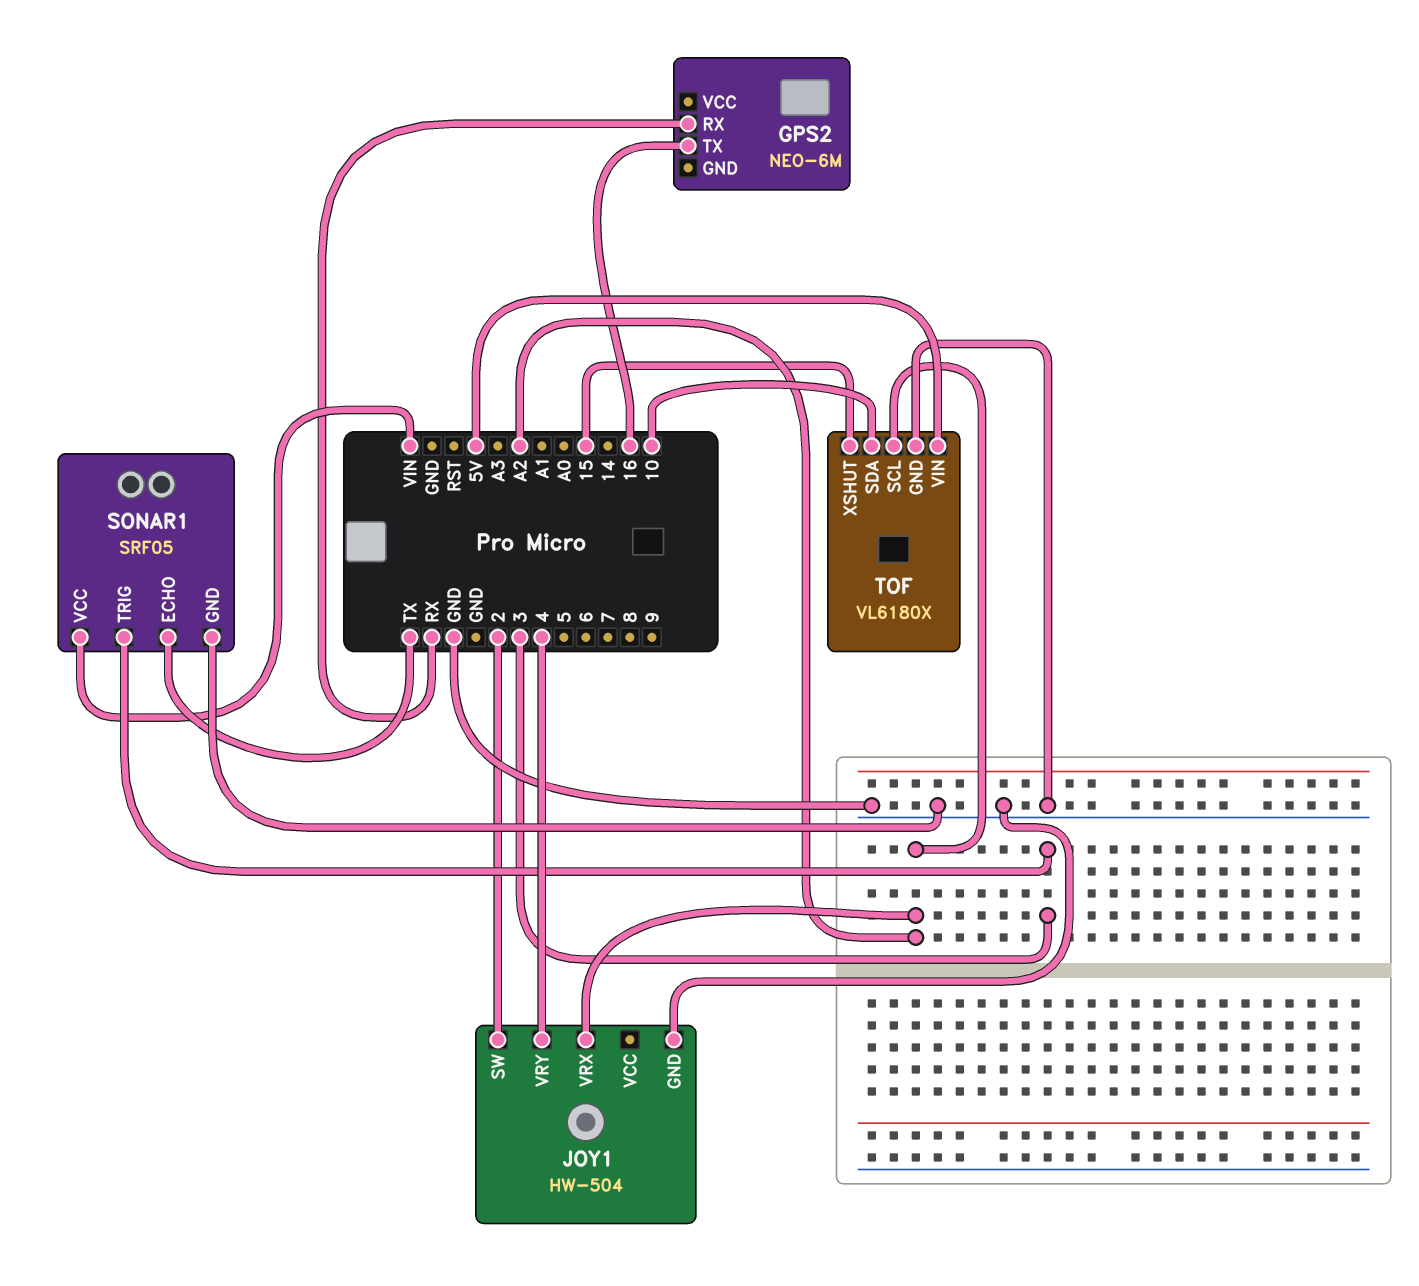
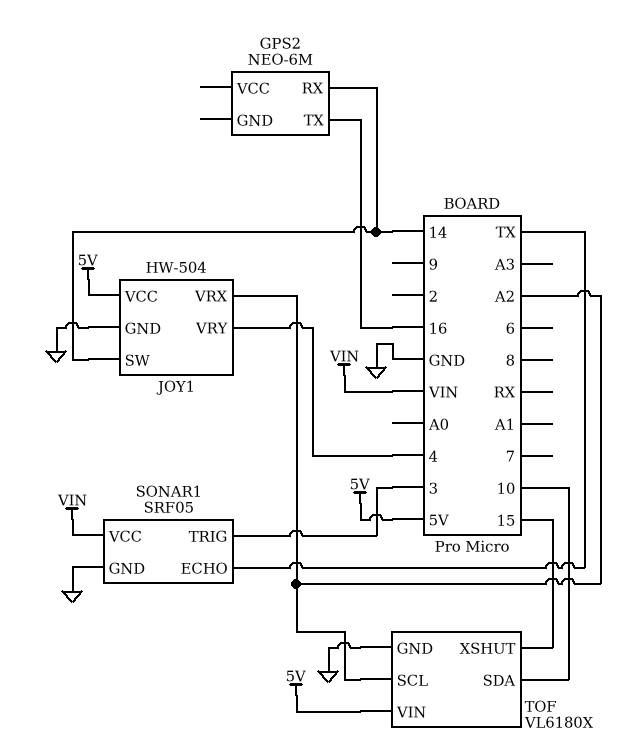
GPS2 pin RX: RX -> 14
JOY1 pin SW: 2 -> 14
JOY1 pin VCC: none -> 5V

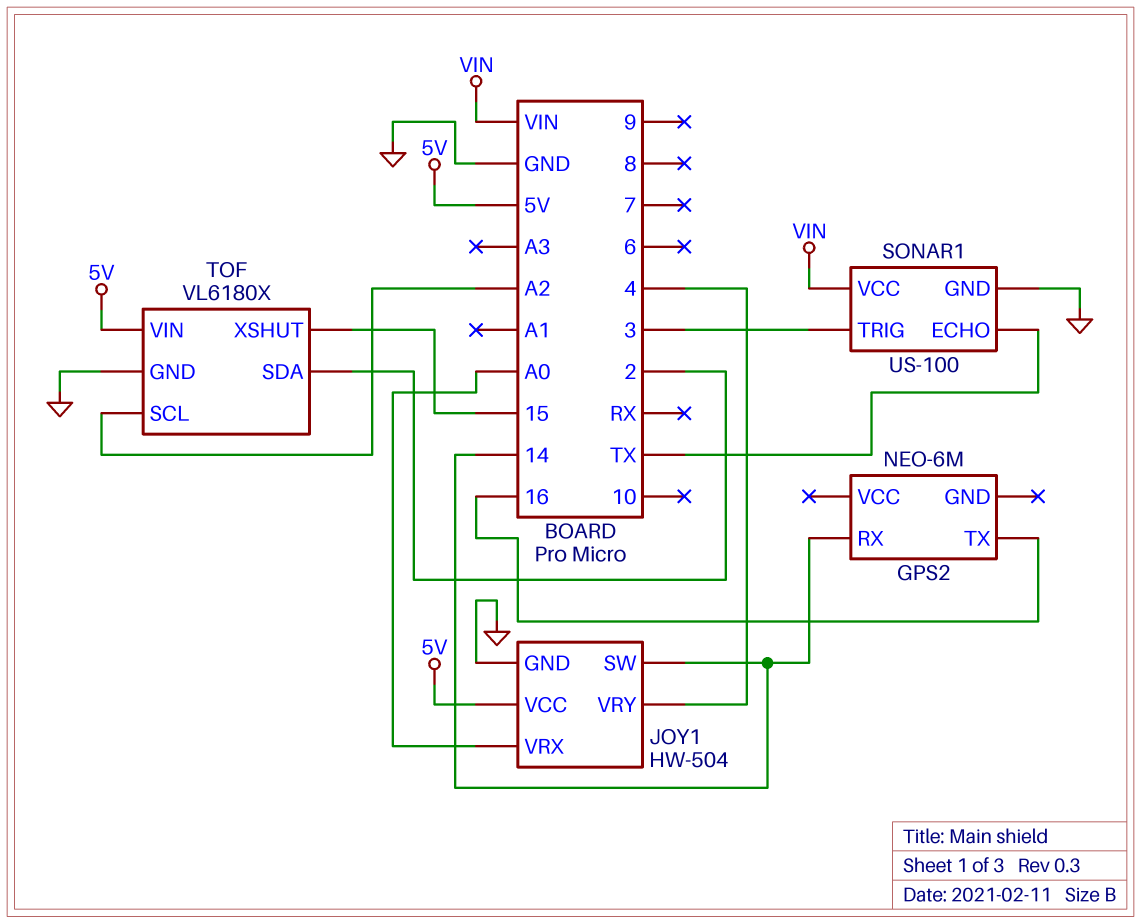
JOY1 pin VRX: A2 -> A0
SONAR1: SRF05 -> US-100
TOF pin SDA: 10 -> 2

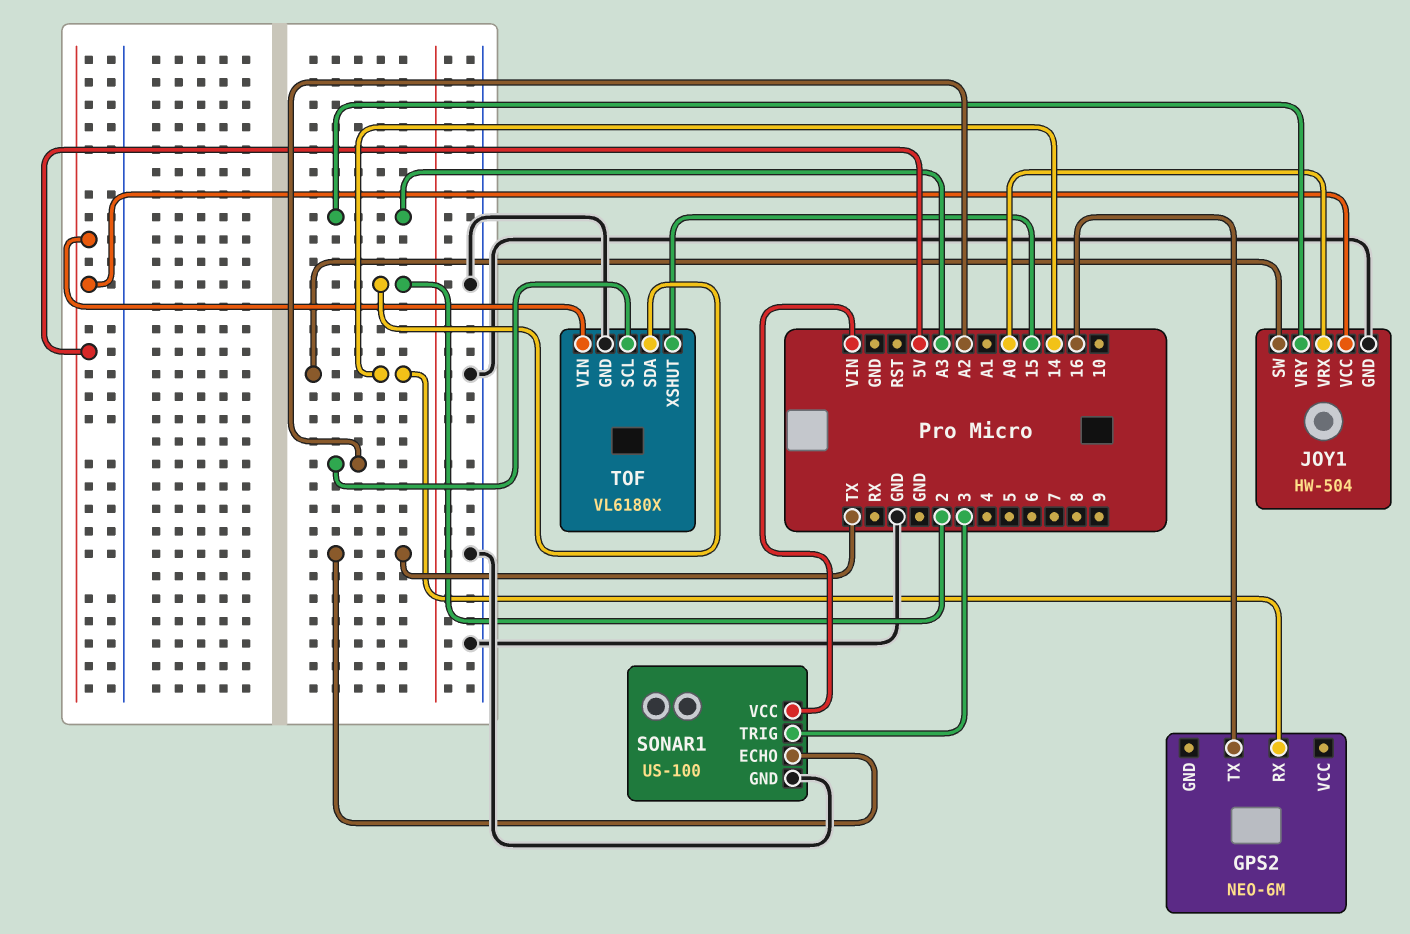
JOY1 pin VRY: 4 -> A3

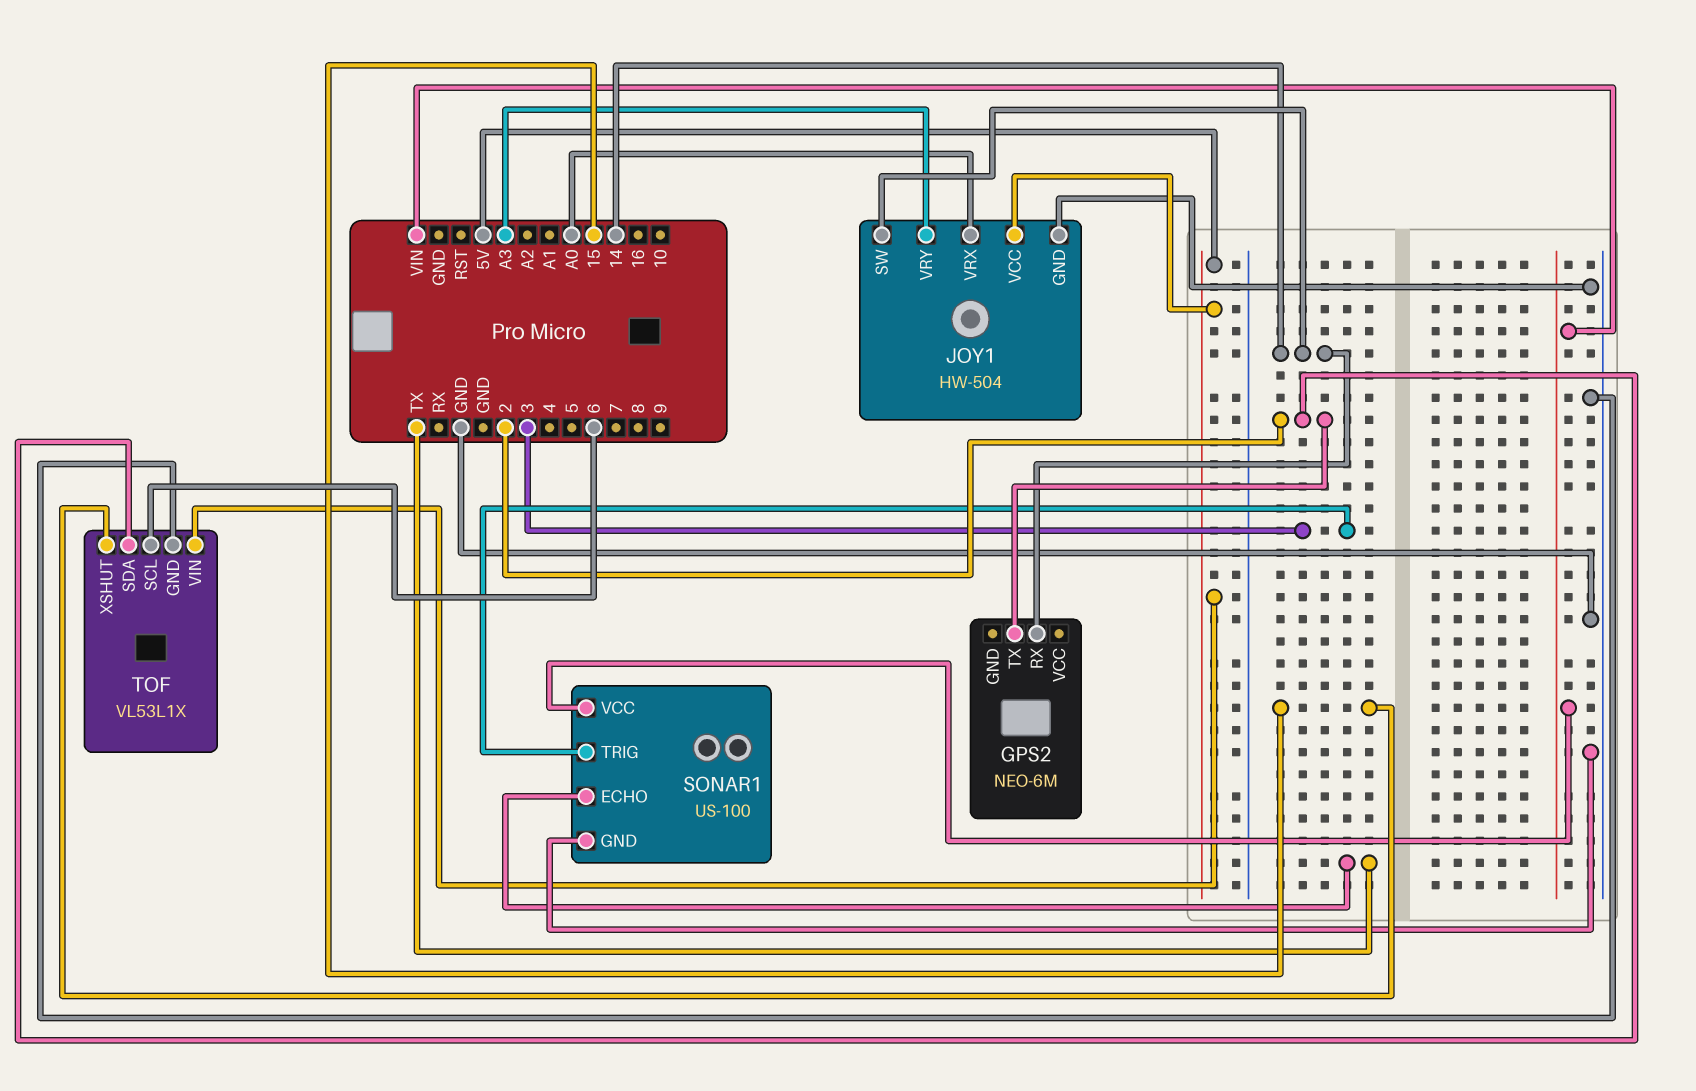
GPS2 pin TX: 16 -> 2
TOF: VL6180X -> VL53L1X
TOF pin SCL: A2 -> 6

